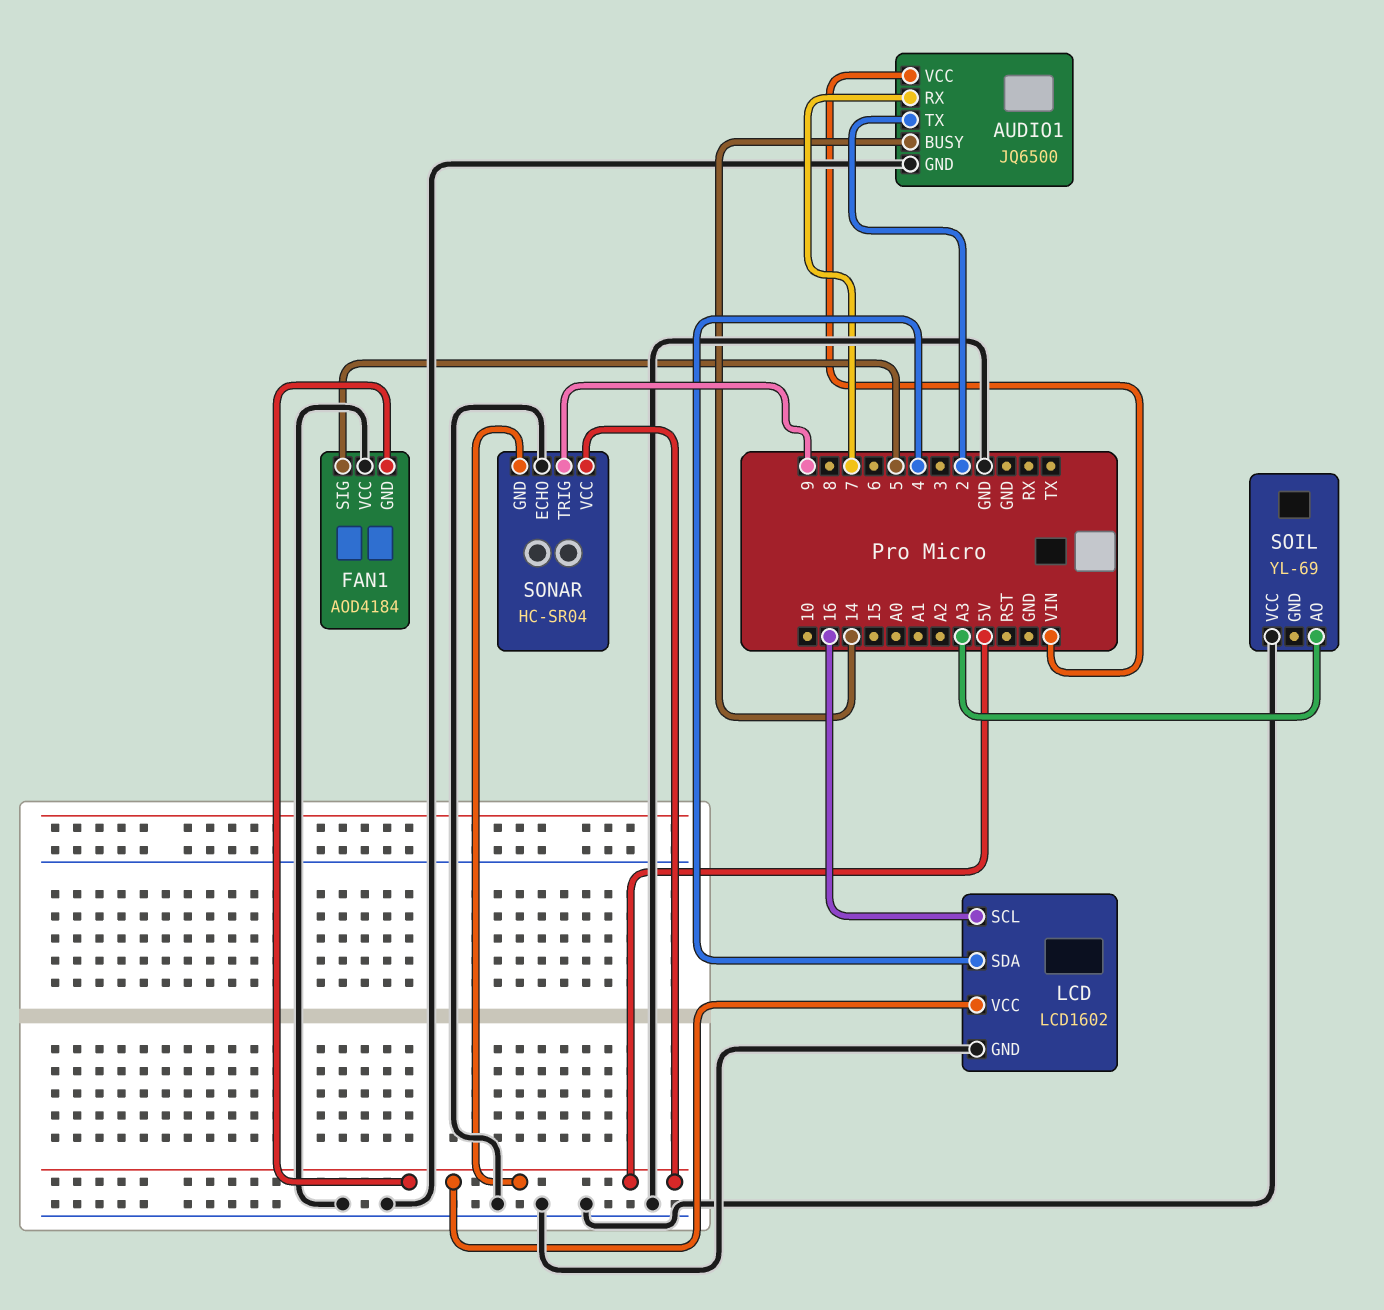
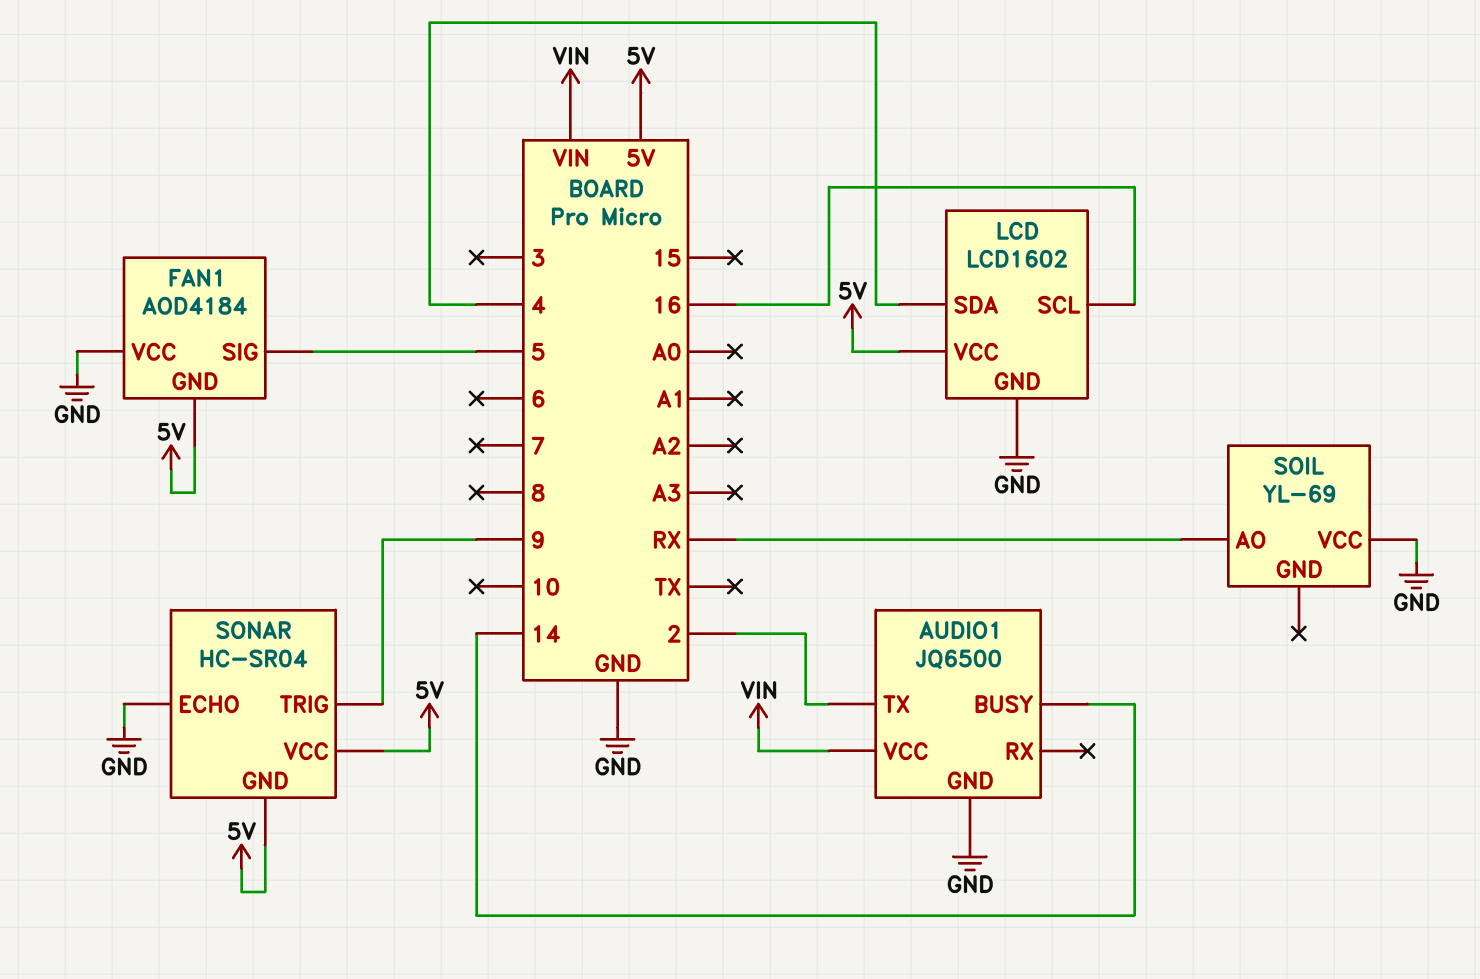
AUDIO1 pin RX: 7 -> none
SOIL pin AO: A3 -> RX

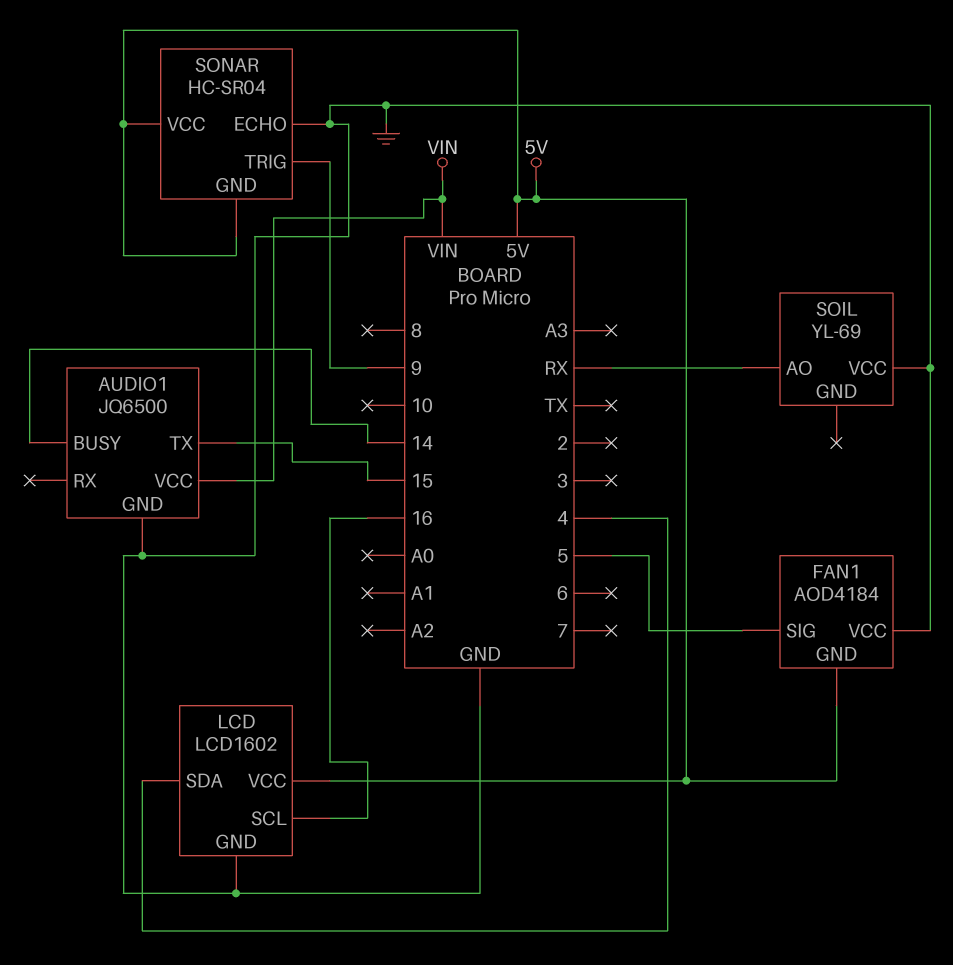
AUDIO1 pin TX: 2 -> 15

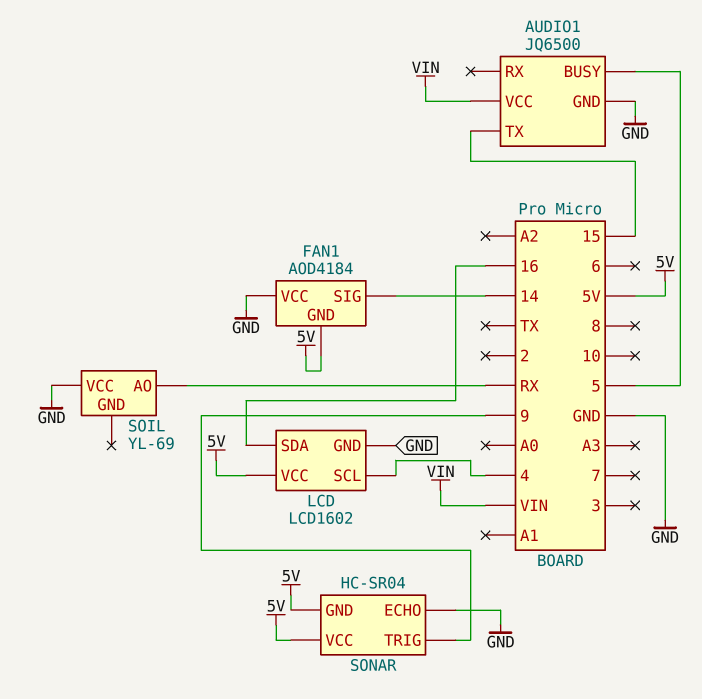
AUDIO1 pin BUSY: 14 -> 5
FAN1 pin SIG: 5 -> 14
LCD pin SCL: 16 -> 4
LCD pin SDA: 4 -> 16

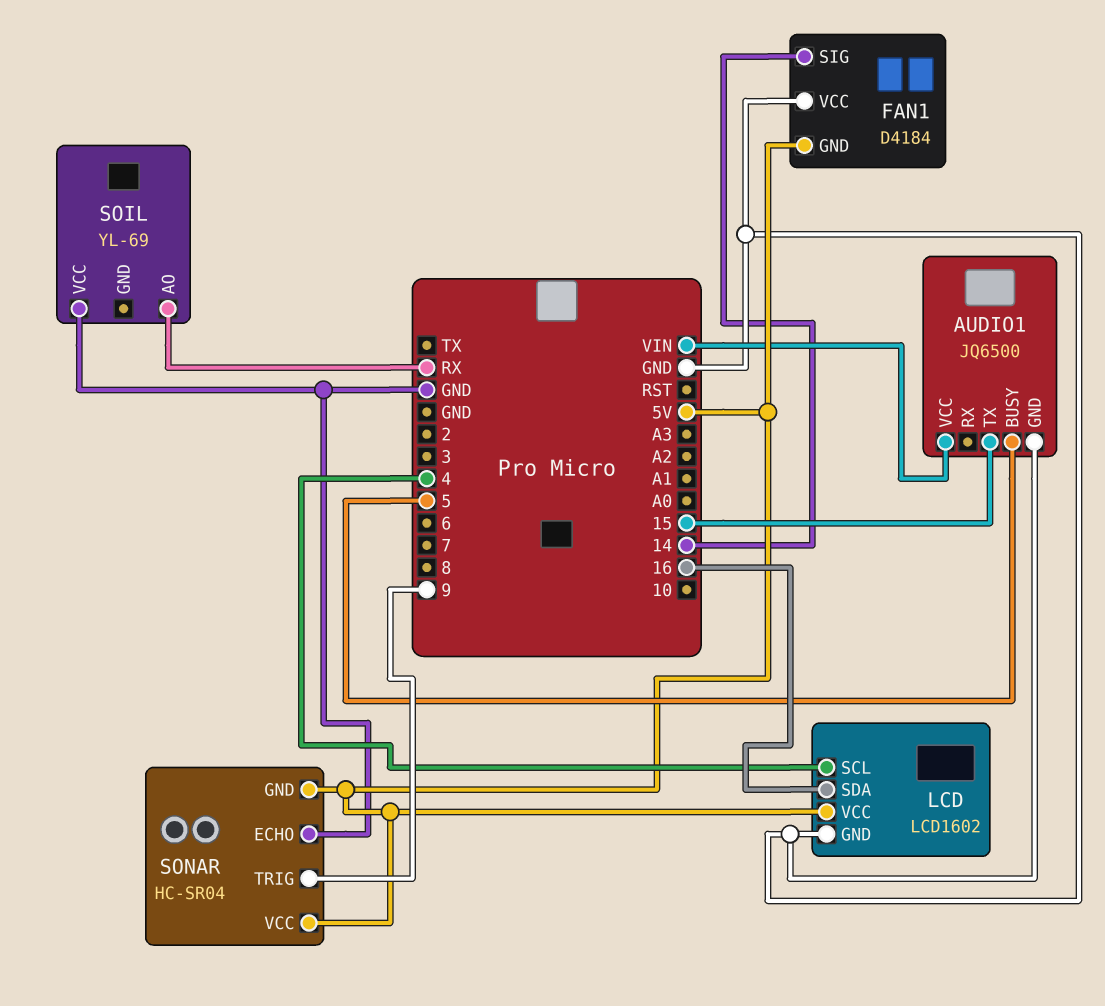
FAN1: AOD4184 -> D4184

